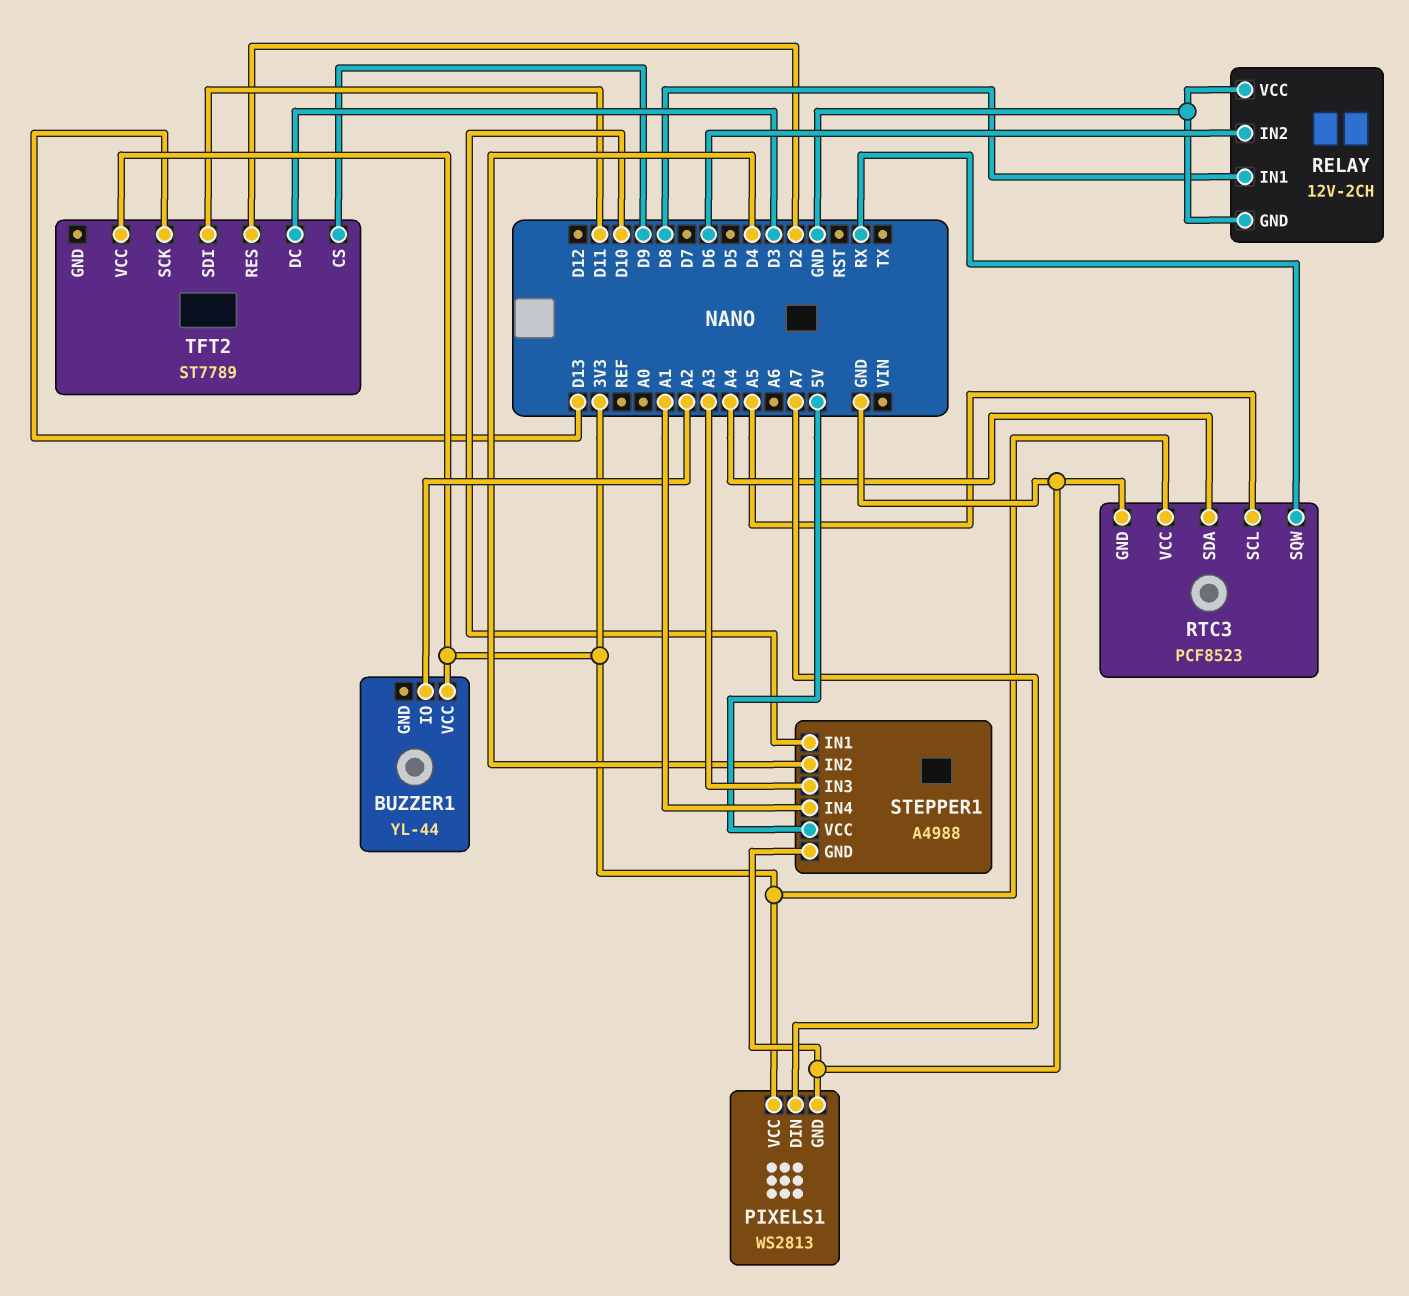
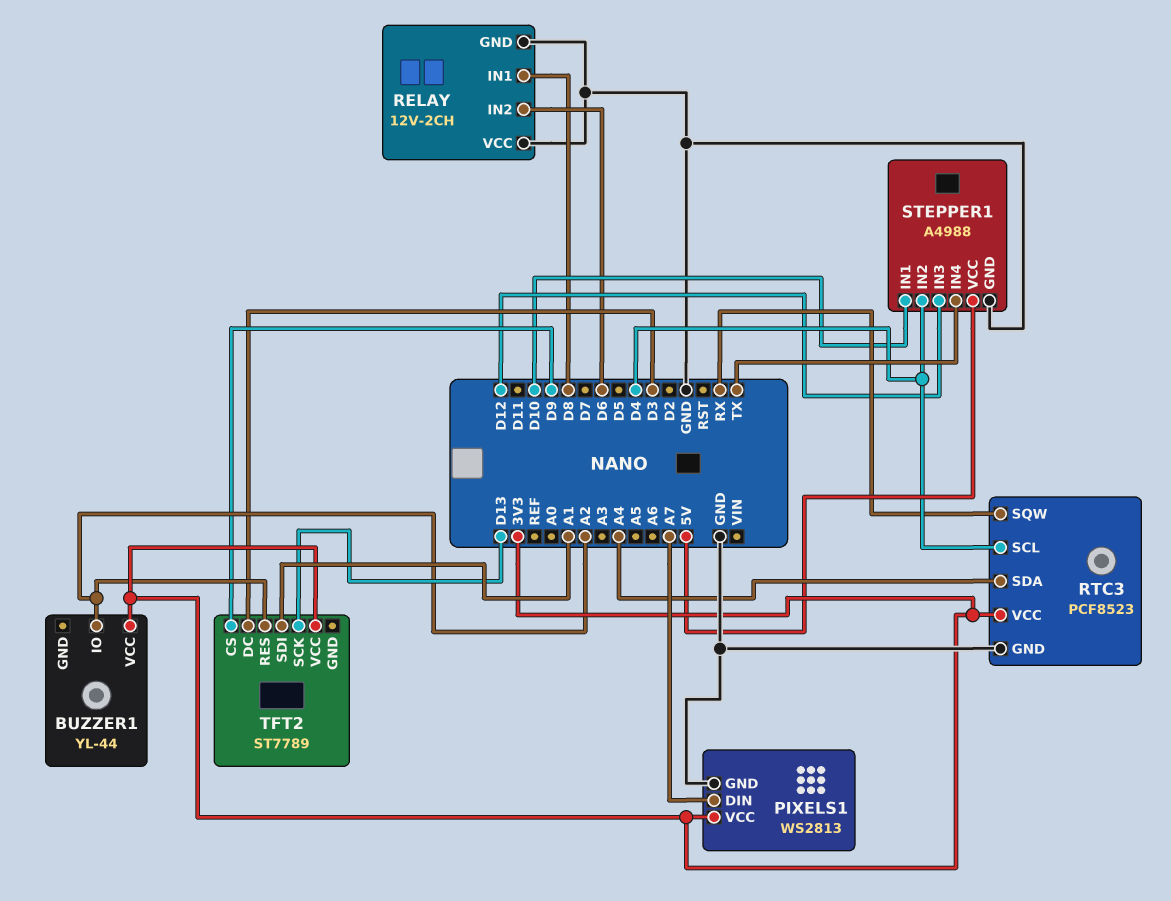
RTC3 pin SCL: A5 -> D4
STEPPER1 pin IN3: A3 -> D12
STEPPER1 pin IN4: A1 -> TX
TFT2 pin RES: D2 -> A2
TFT2 pin SDI: D11 -> A1

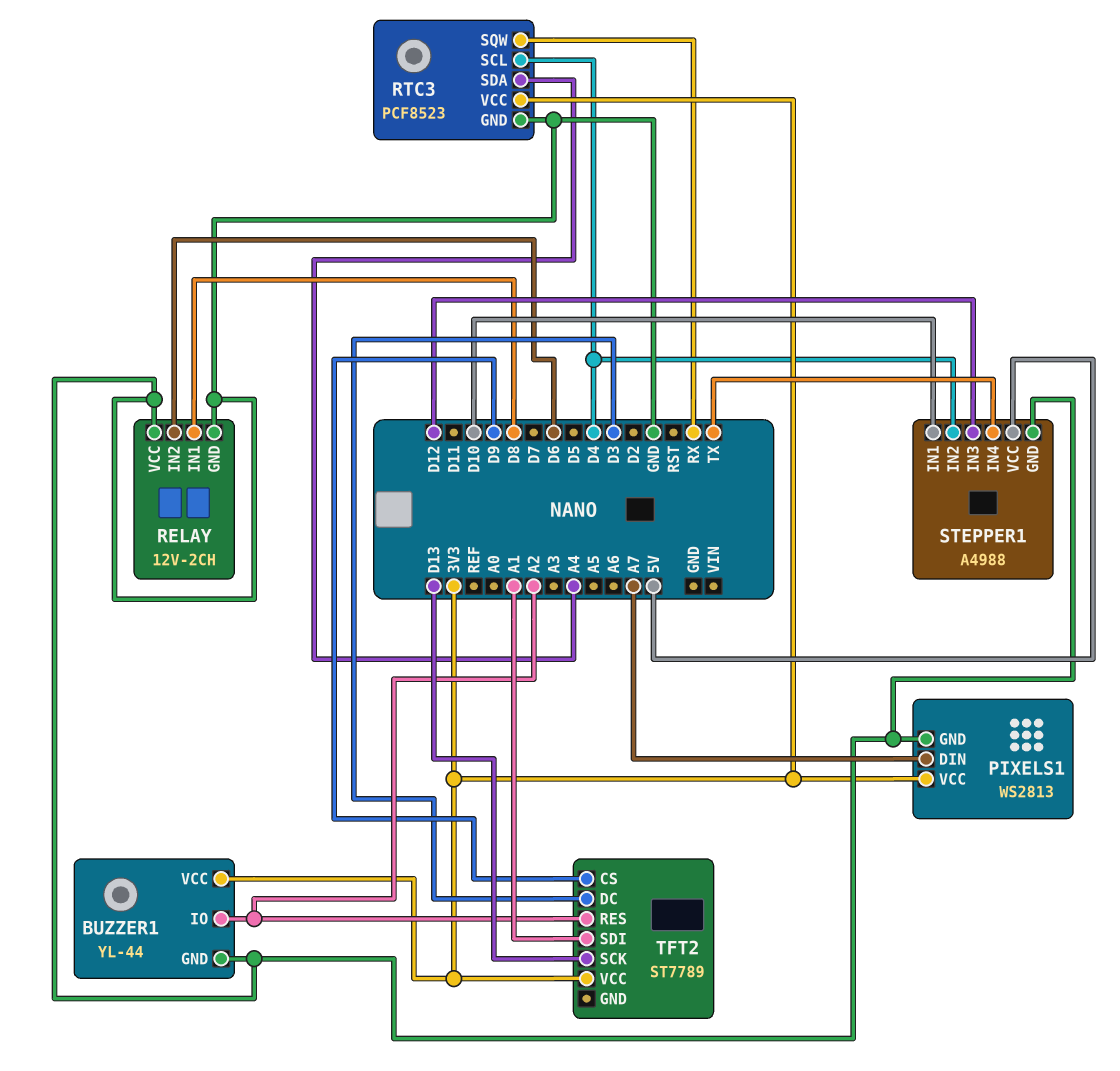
BUZZER1 pin GND: none -> GND

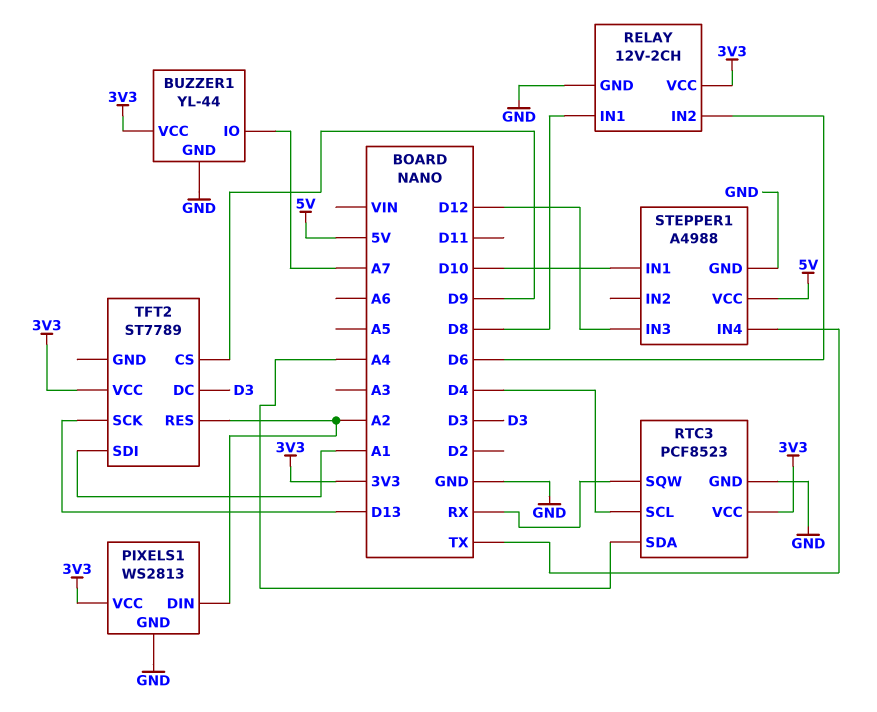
BUZZER1 pin IO: A2 -> A7
PIXELS1 pin DIN: A7 -> A2
RELAY pin VCC: GND -> 3V3
STEPPER1 pin IN2: D4 -> none

